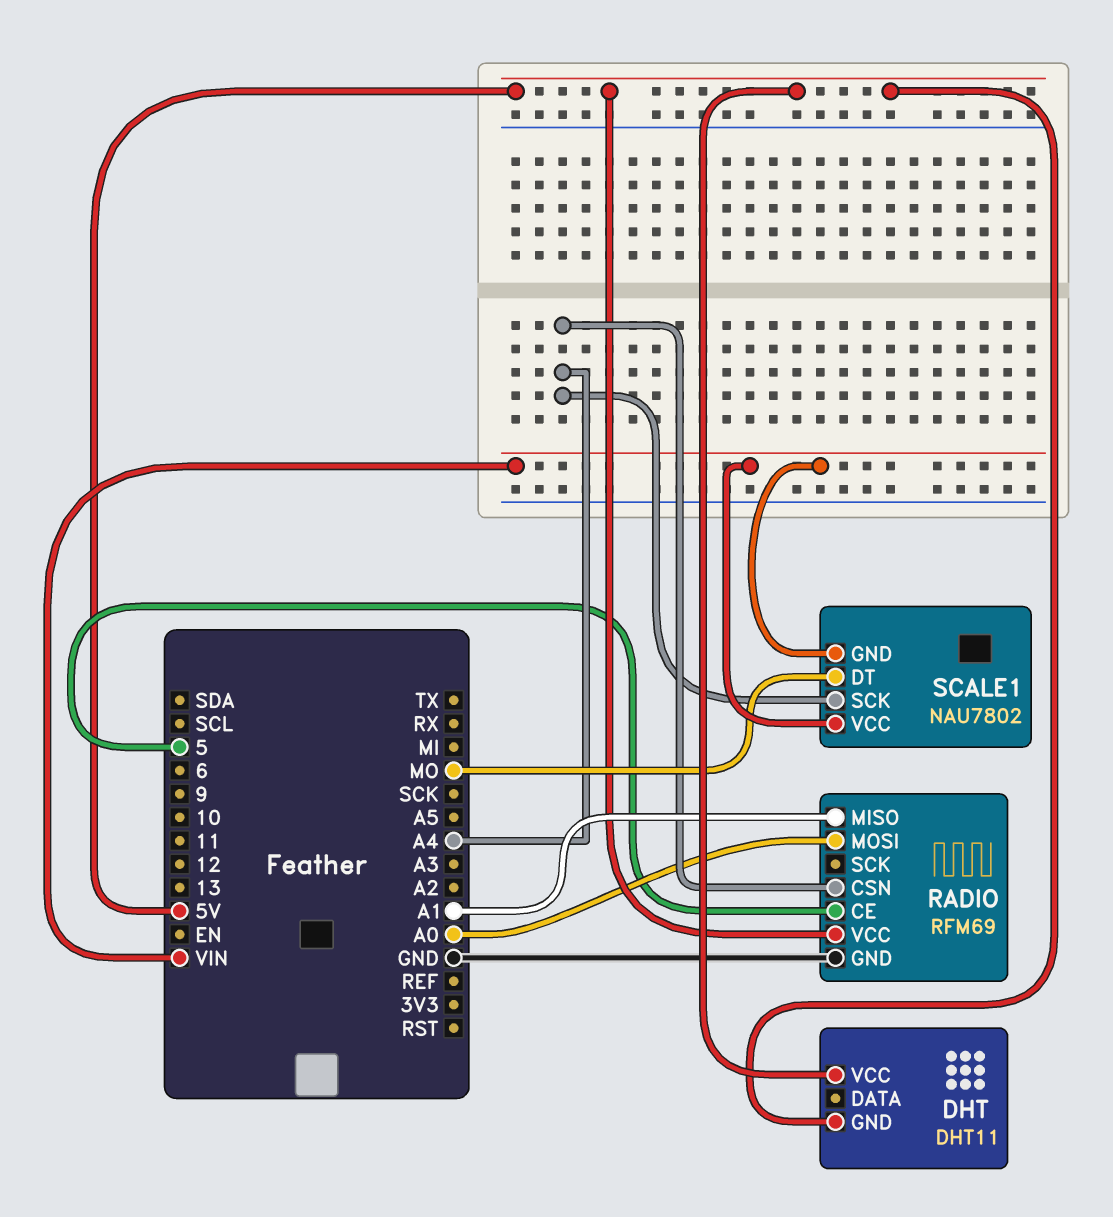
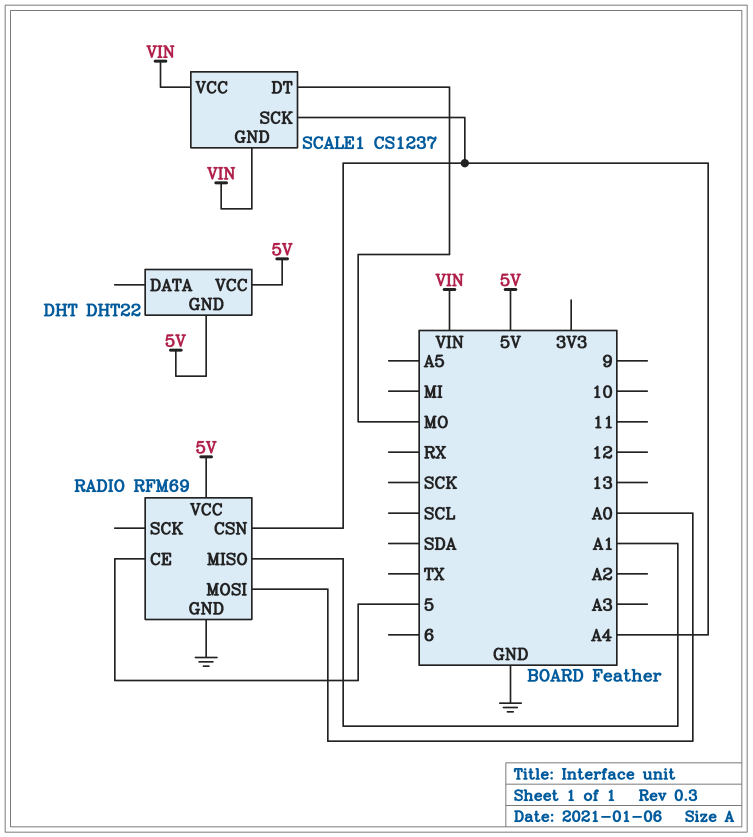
DHT: DHT11 -> DHT22
SCALE1: NAU7802 -> CS1237

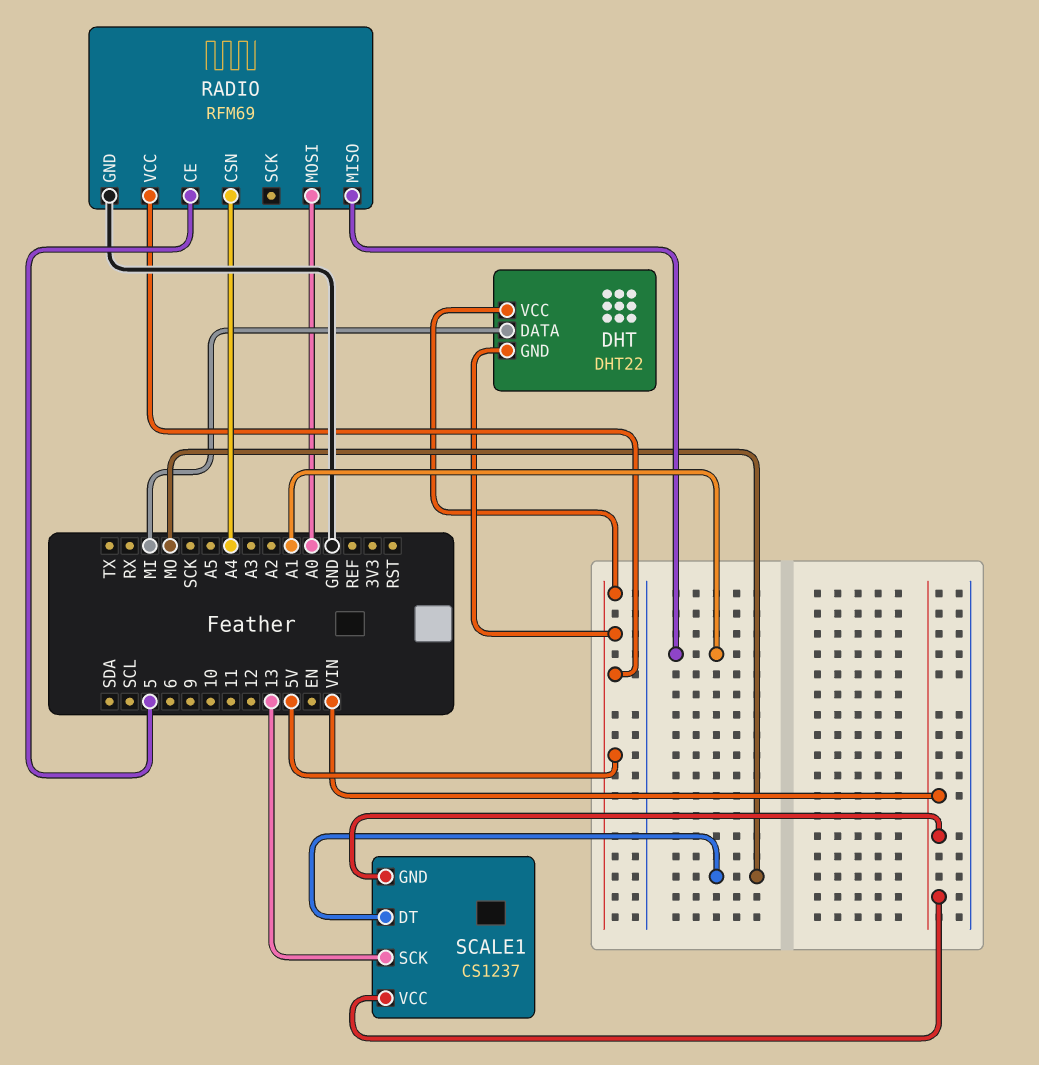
DHT pin DATA: none -> MI
SCALE1 pin SCK: A4 -> 13

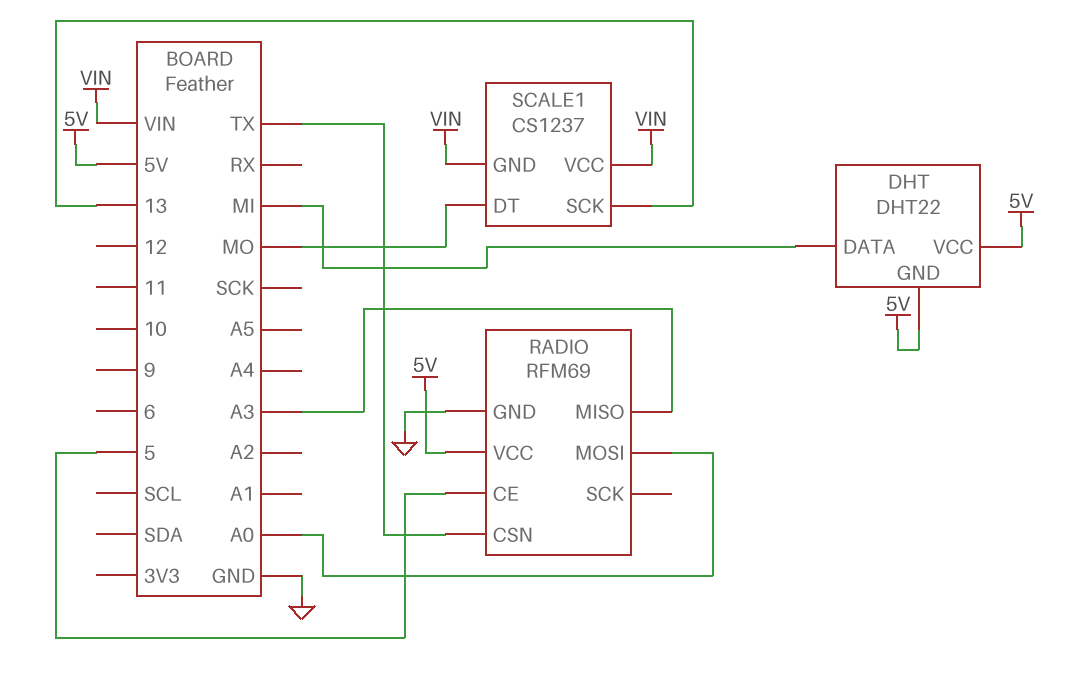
RADIO pin CSN: A4 -> TX
RADIO pin MISO: A1 -> A3

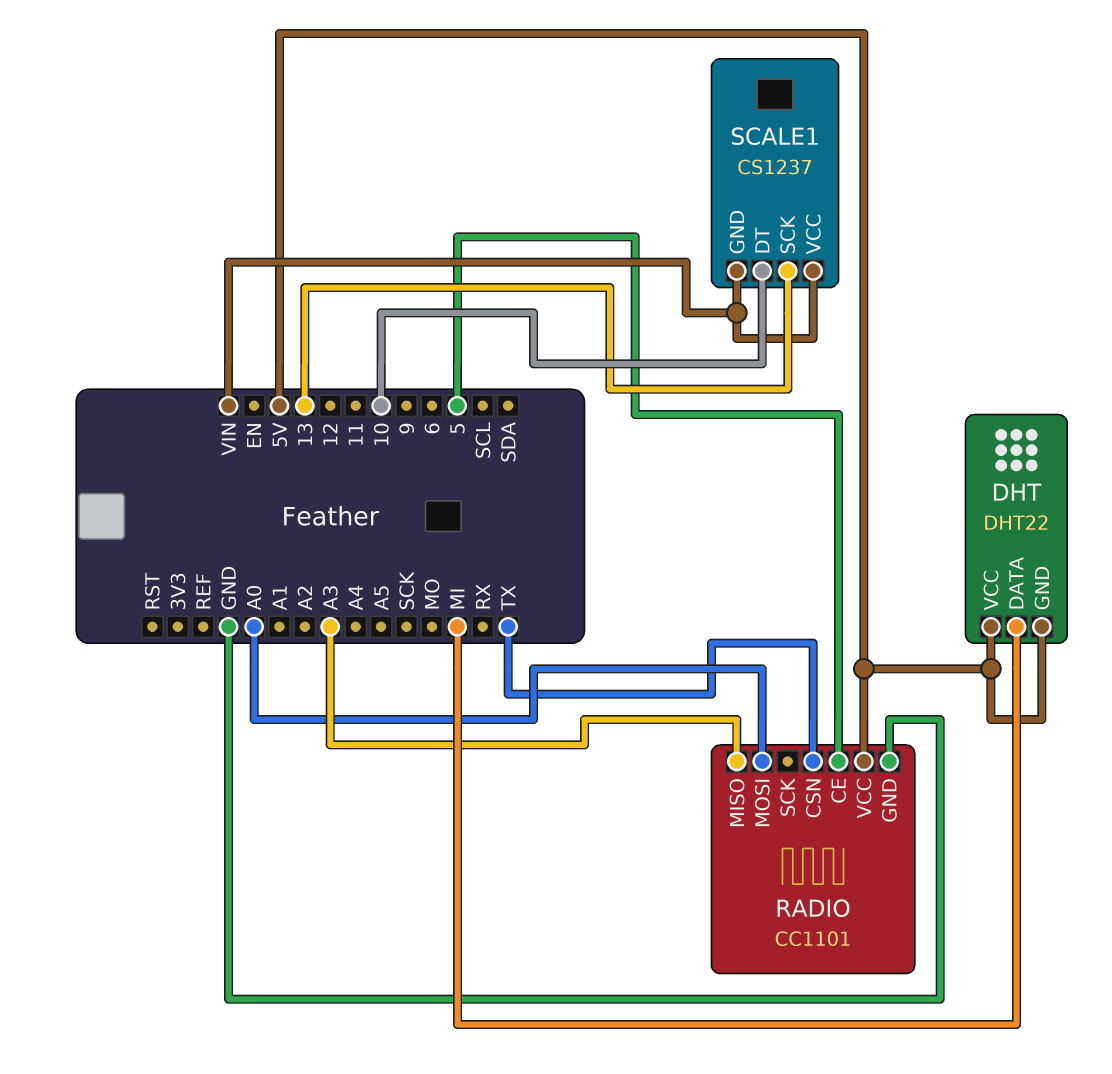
RADIO: RFM69 -> CC1101
SCALE1 pin DT: MO -> 10

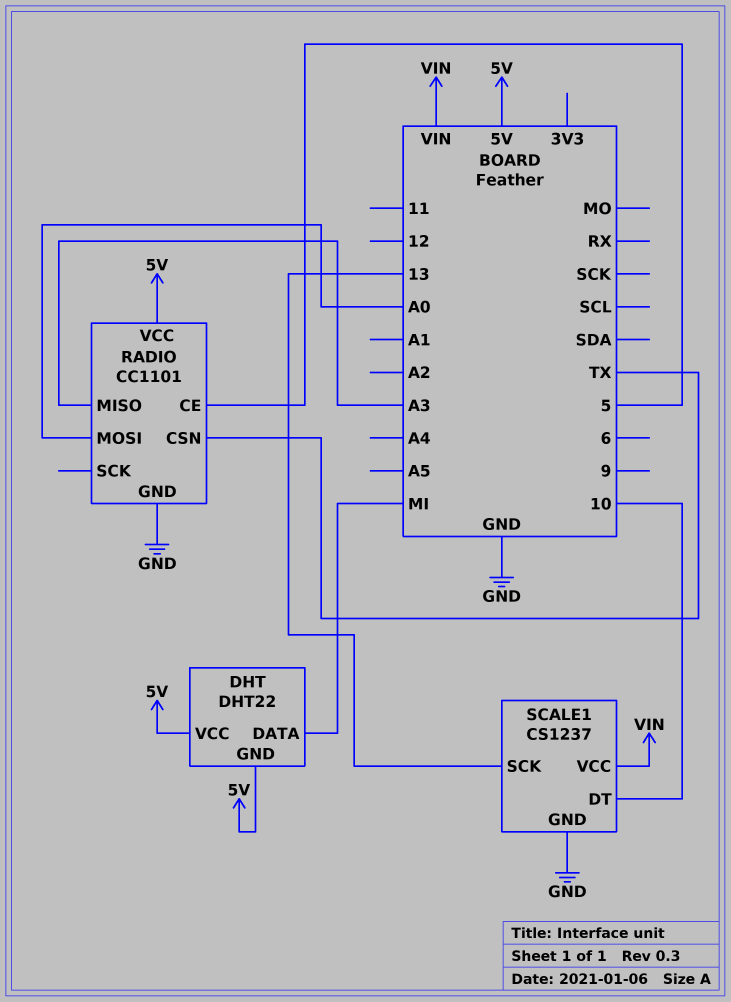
SCALE1 pin GND: VIN -> GND

